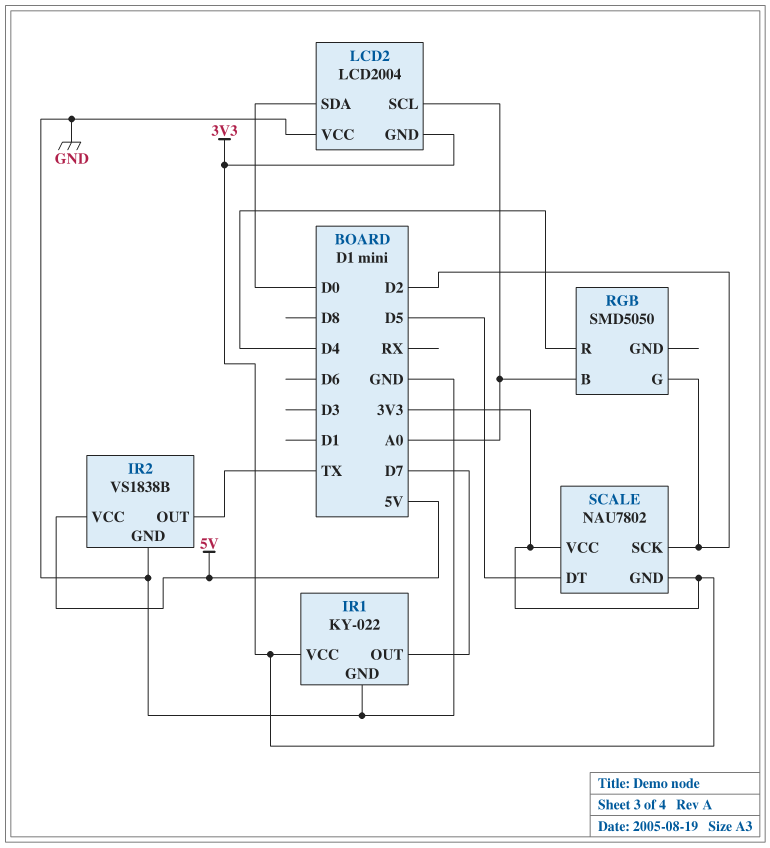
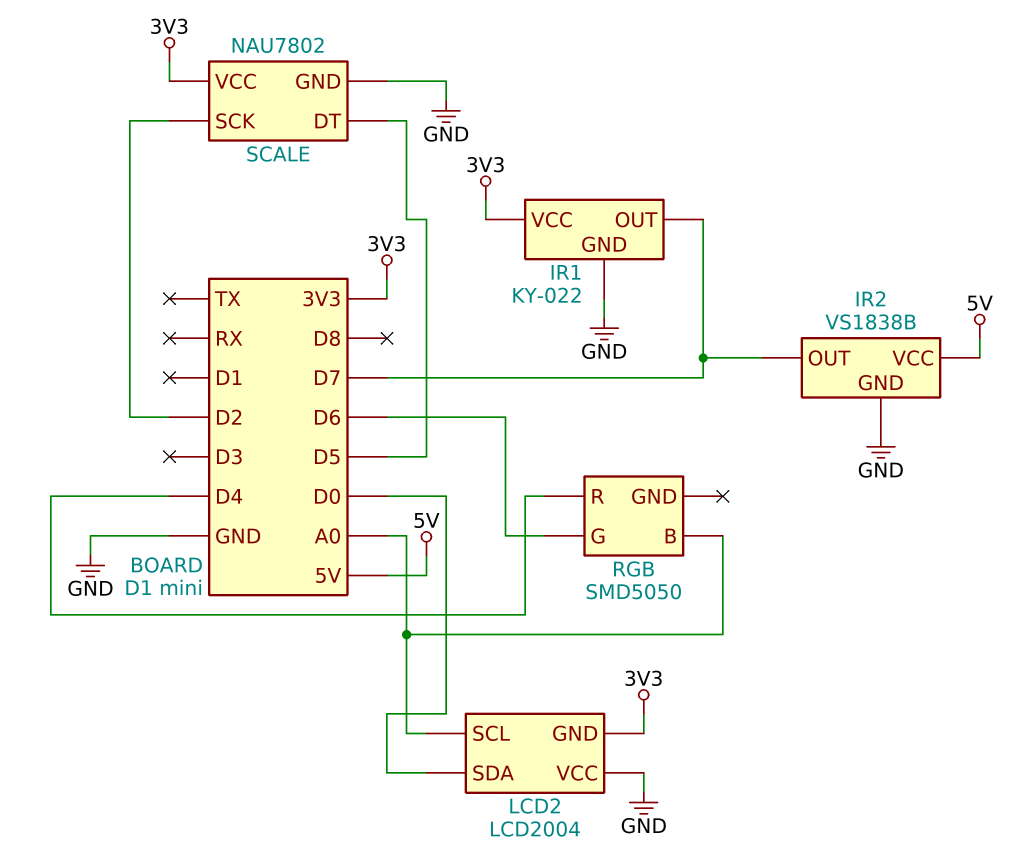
IR2 pin OUT: TX -> D7
RGB pin G: D2 -> D6
SCALE pin GND: 3V3 -> GND

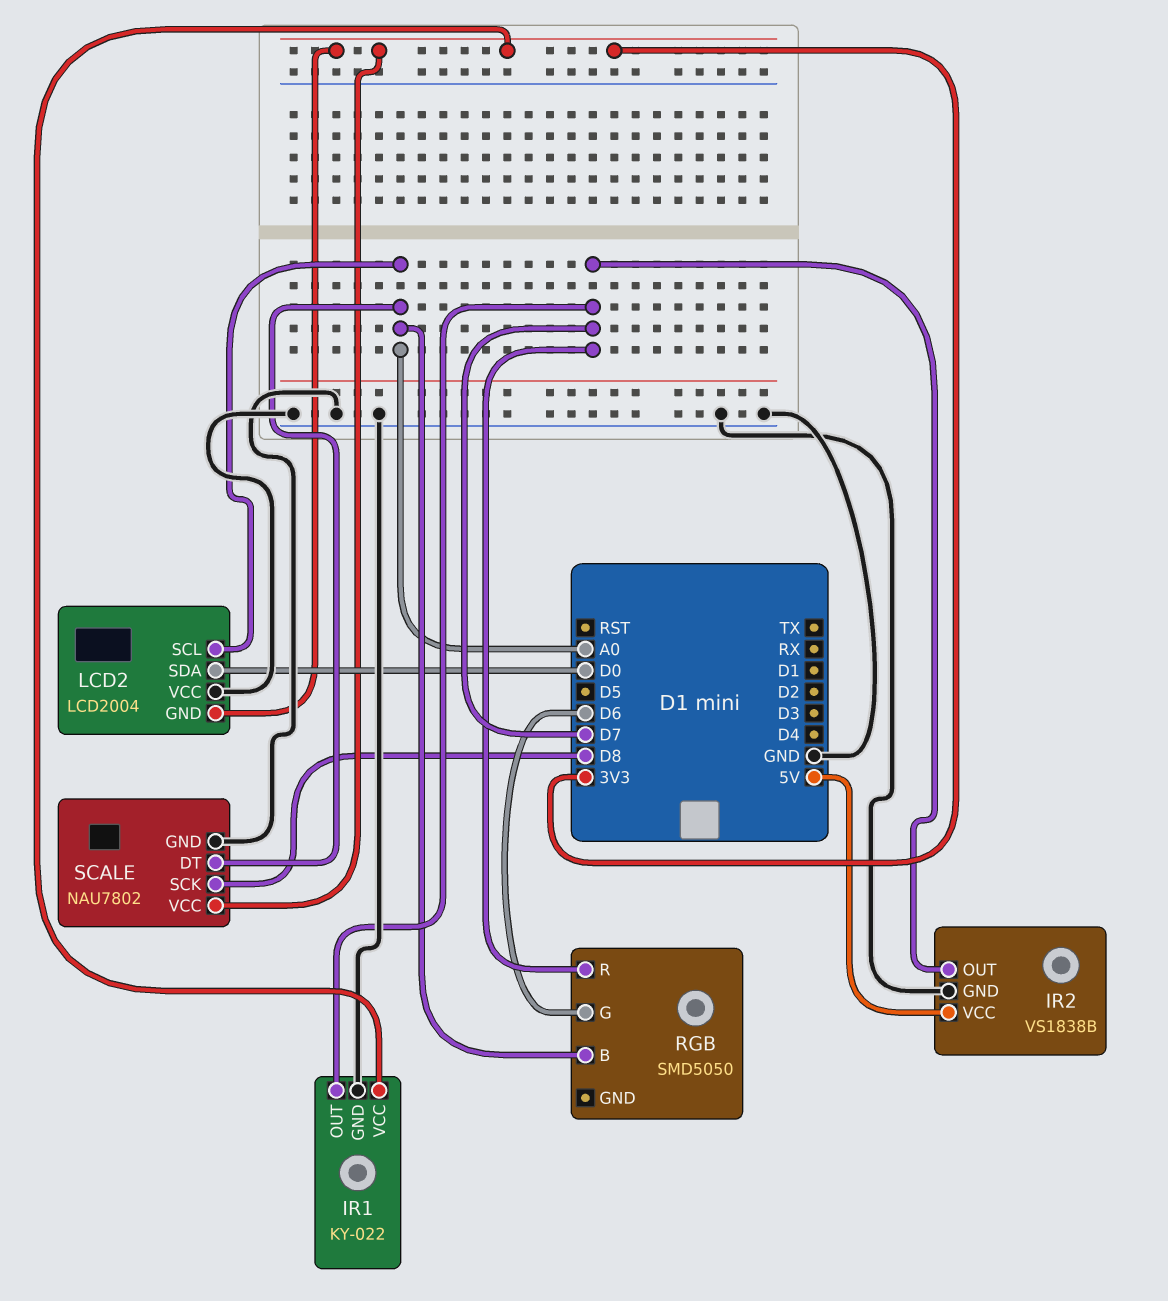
RGB pin R: D4 -> D7
SCALE pin DT: D5 -> A0
SCALE pin SCK: D2 -> D8

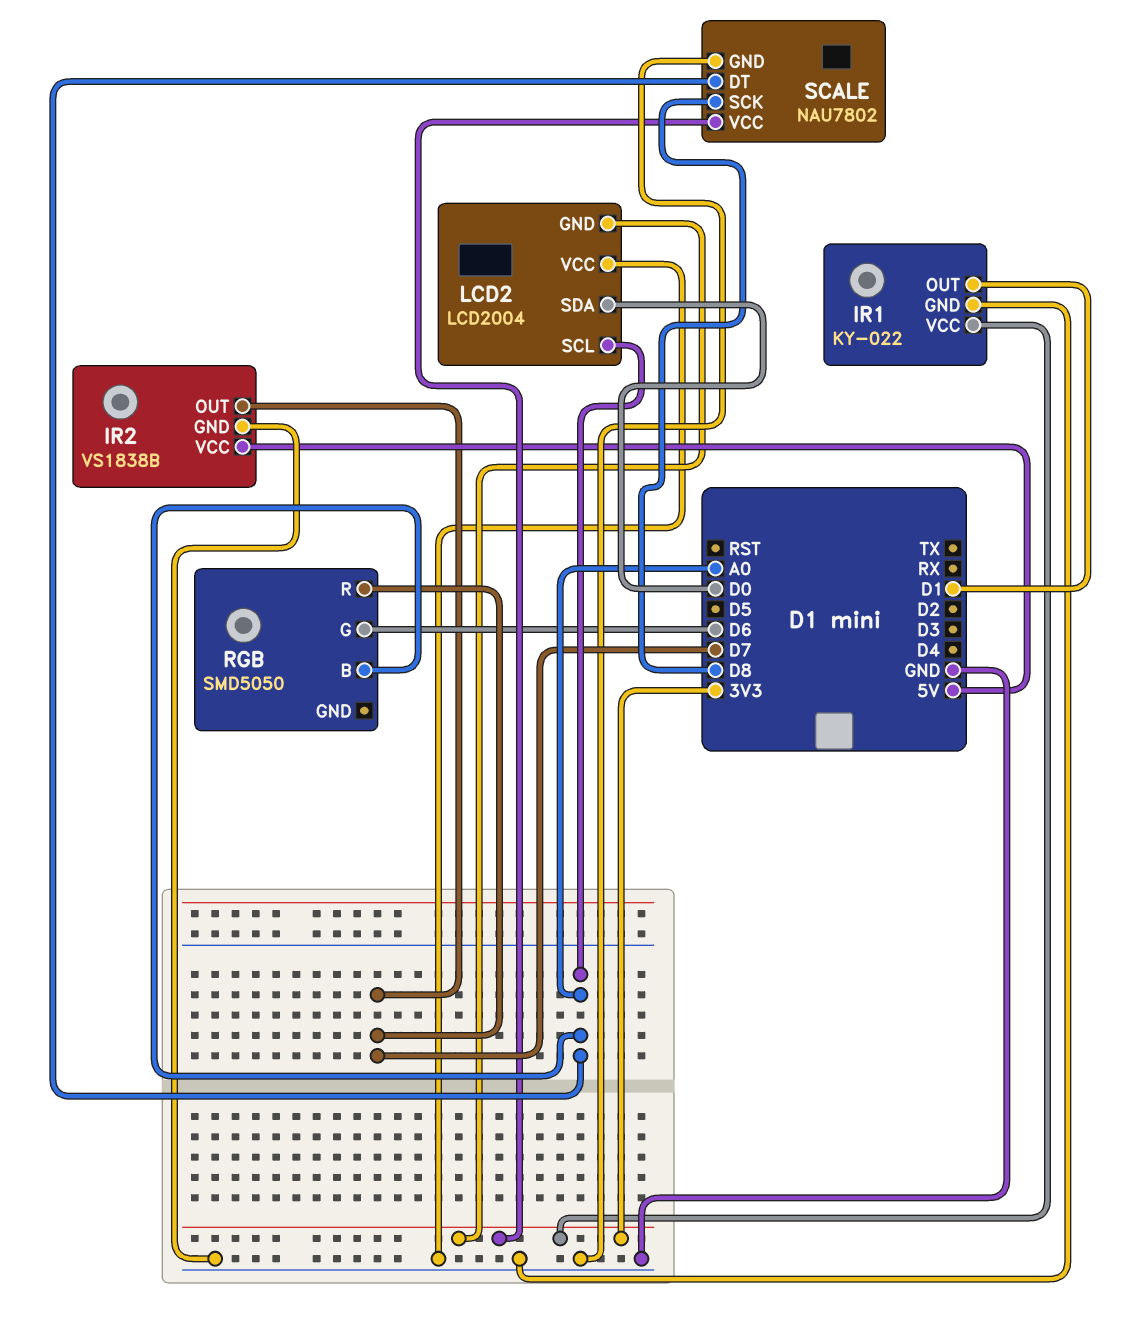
IR1 pin OUT: D7 -> D1

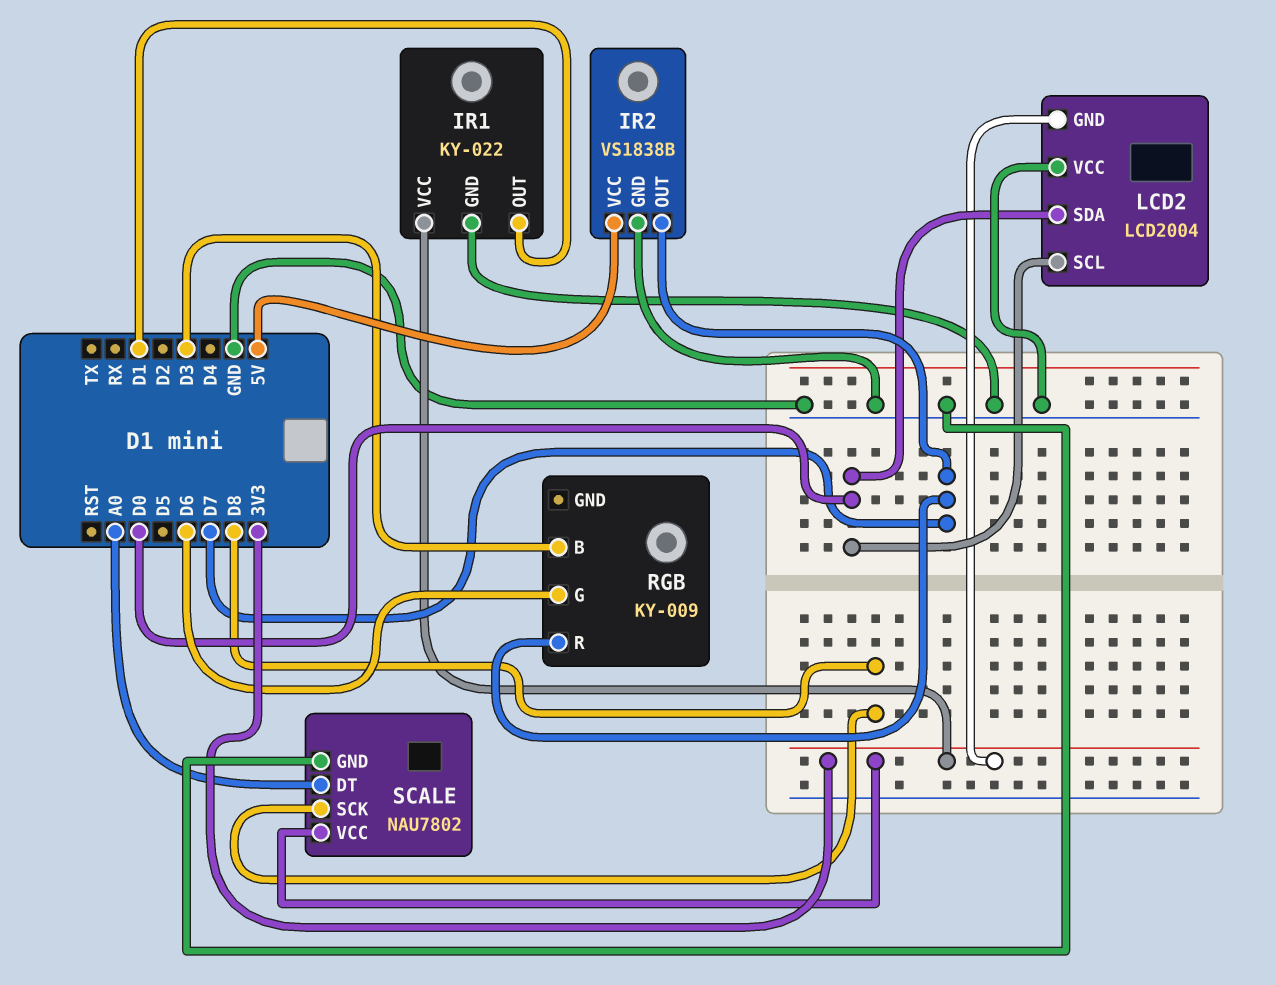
LCD2 pin SCL: A0 -> D0
RGB: SMD5050 -> KY-009
RGB pin B: A0 -> D3

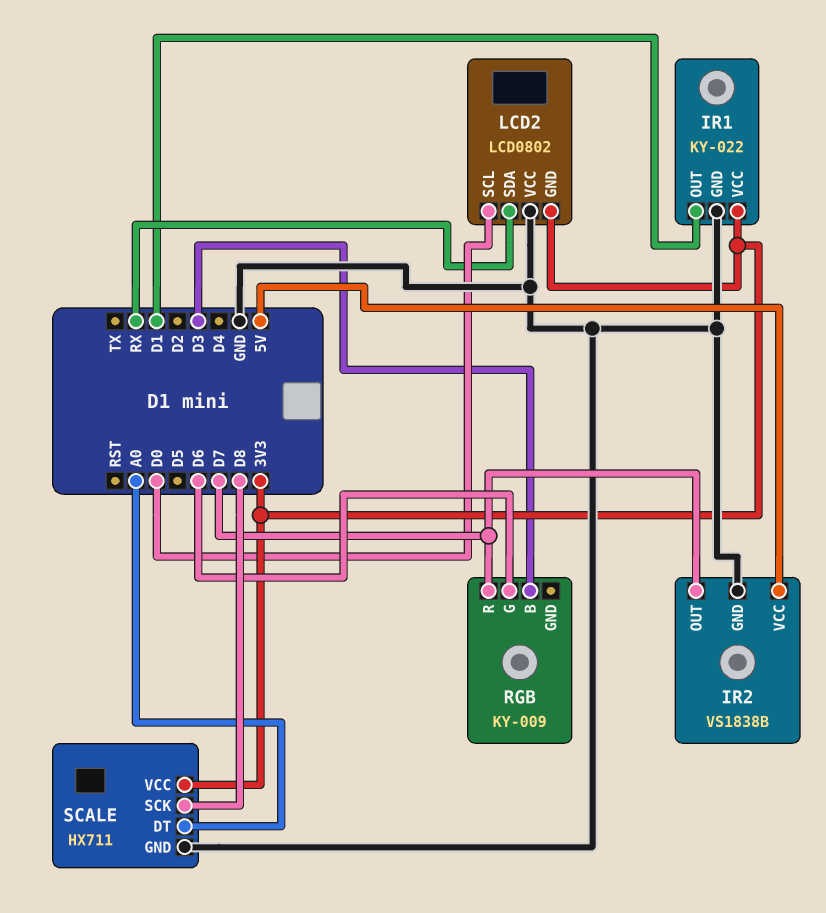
LCD2: LCD2004 -> LCD0802
LCD2 pin SDA: D0 -> RX
SCALE: NAU7802 -> HX711

